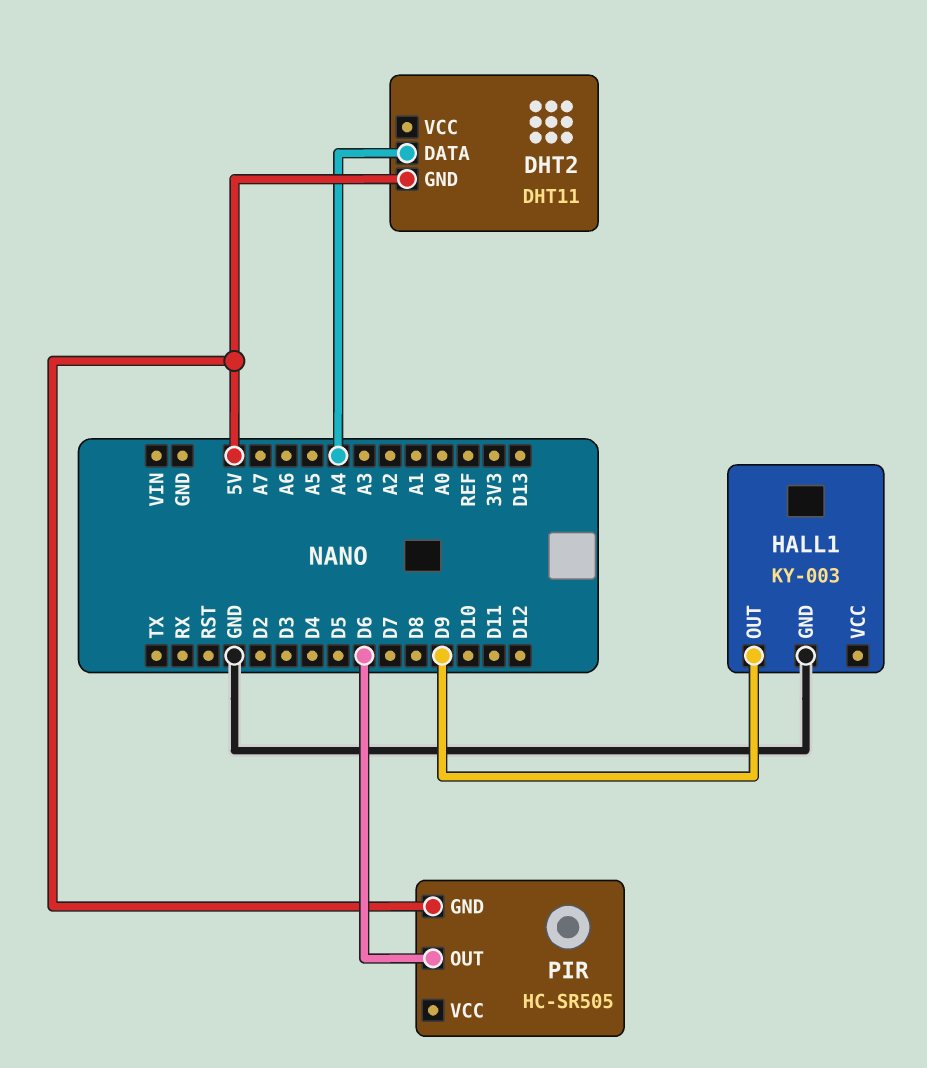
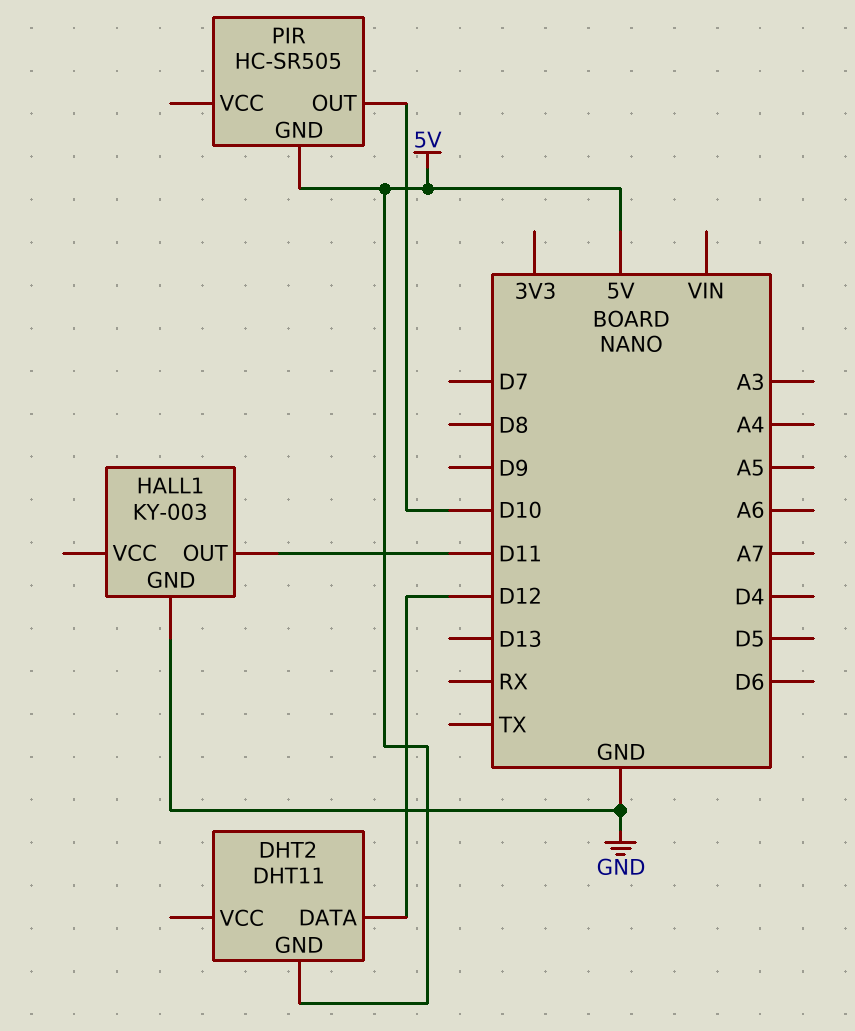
DHT2 pin DATA: A4 -> D12
HALL1 pin OUT: D9 -> D11
PIR pin OUT: D6 -> D10

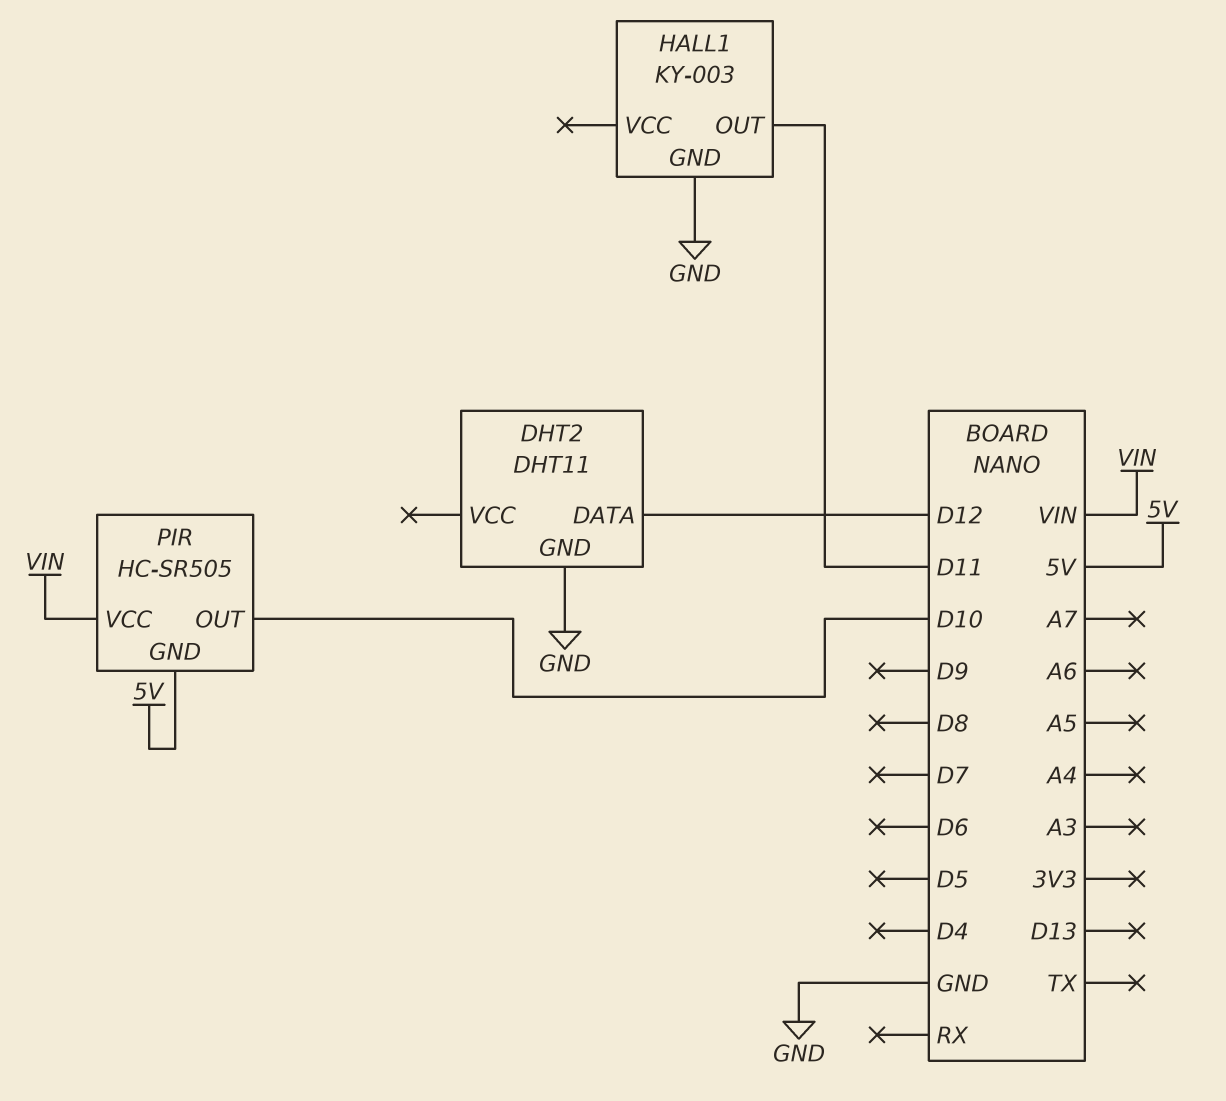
DHT2 pin GND: 5V -> GND
PIR pin VCC: none -> VIN

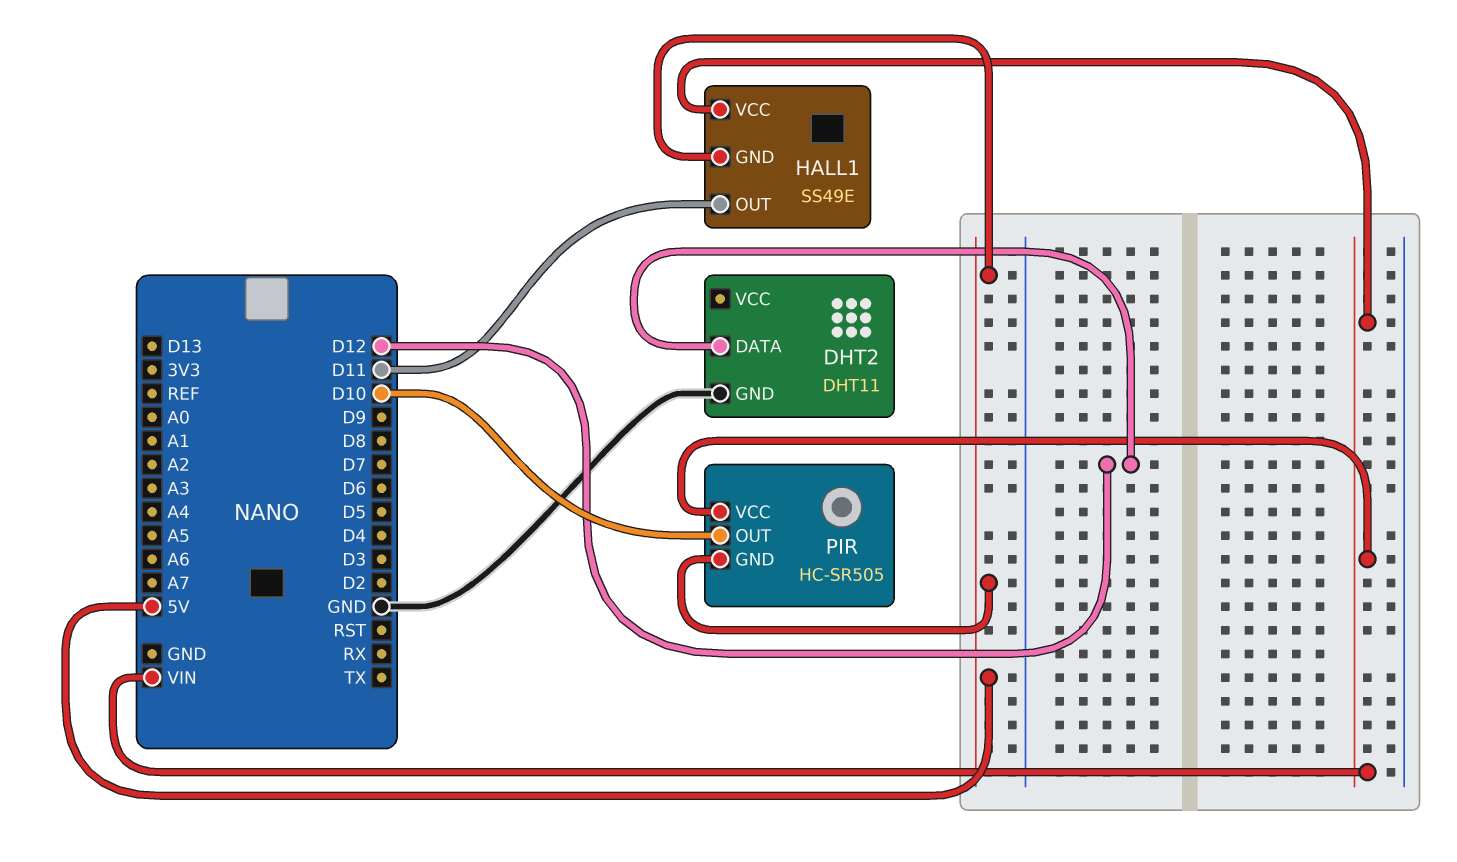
HALL1: KY-003 -> SS49E
HALL1 pin GND: GND -> 5V
HALL1 pin VCC: none -> VIN

